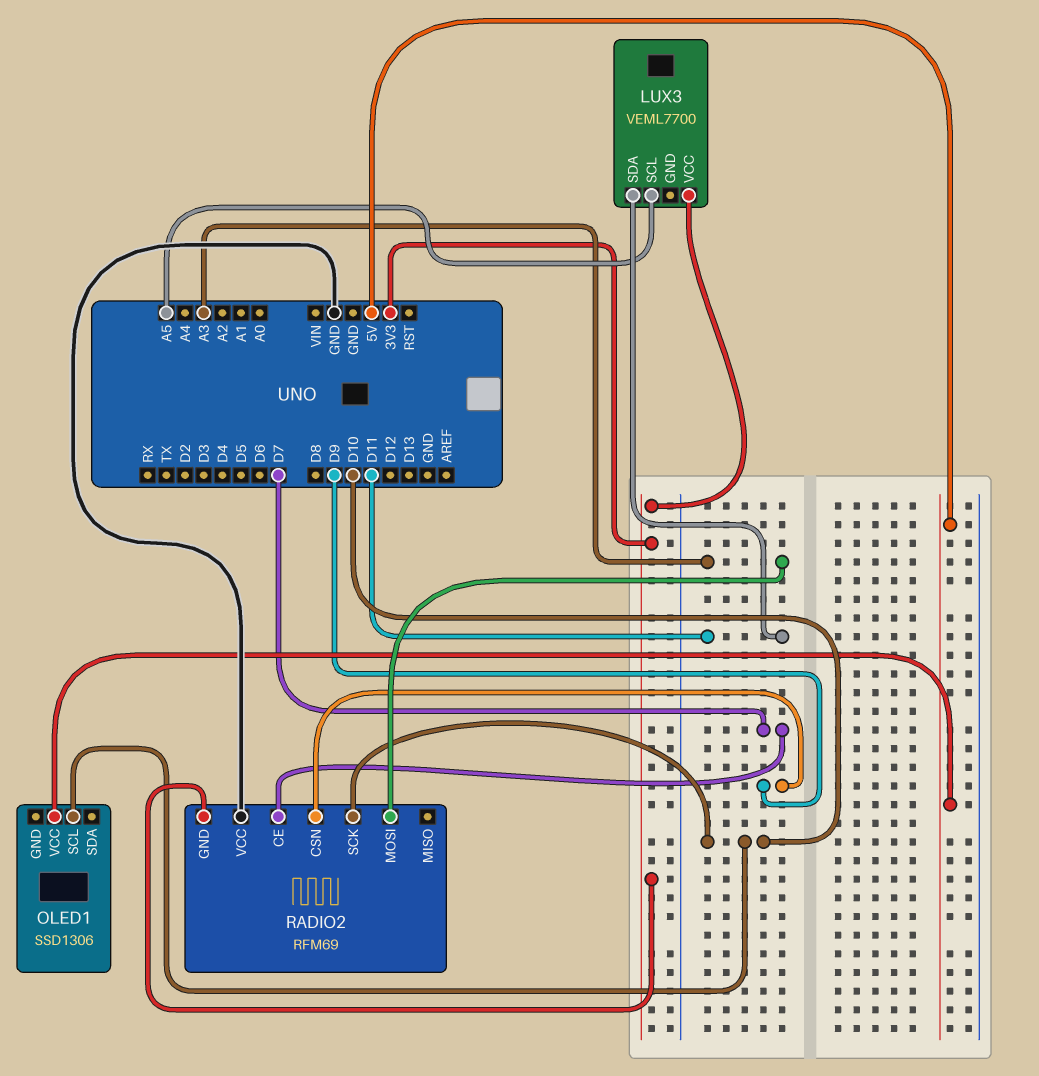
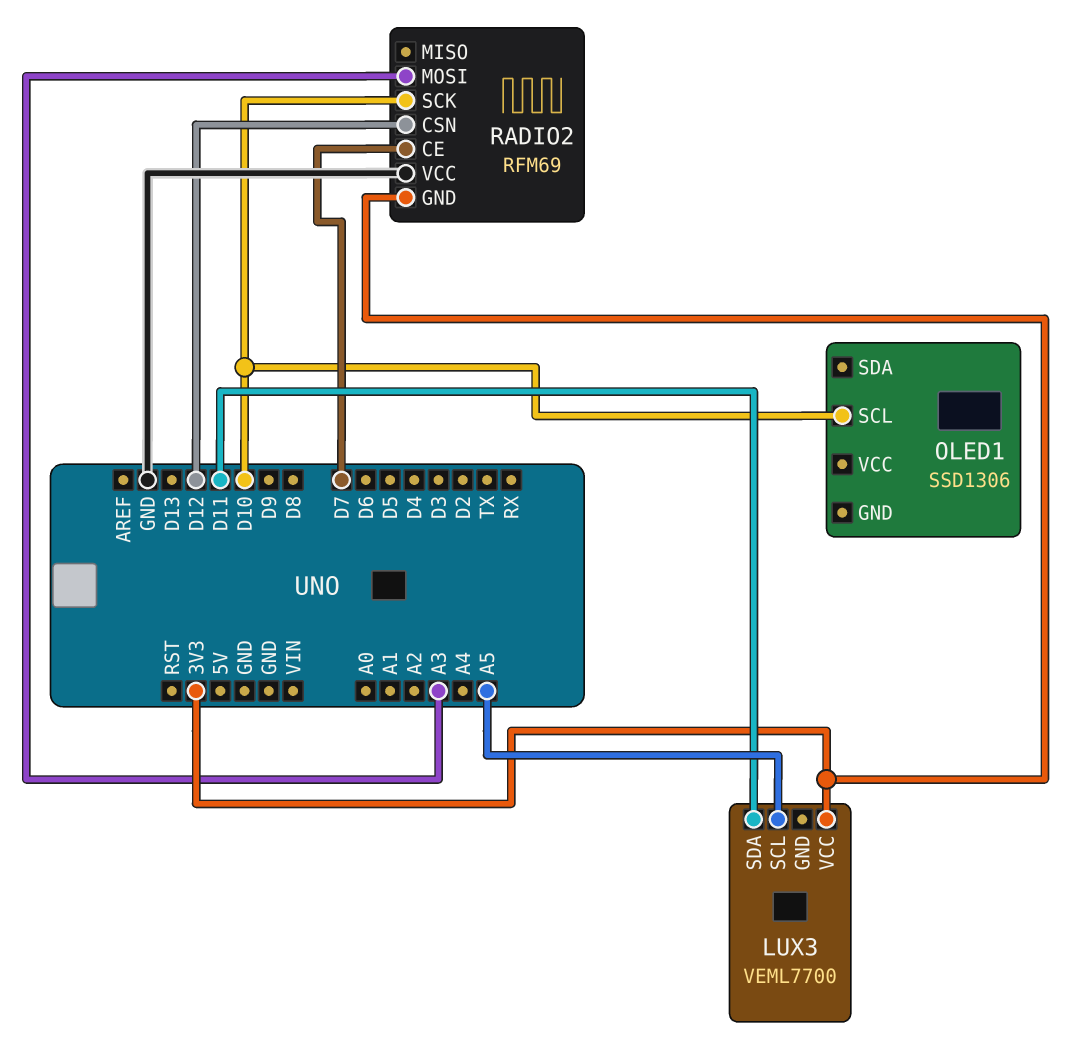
OLED1 pin VCC: 5V -> none
RADIO2 pin CSN: D9 -> D12

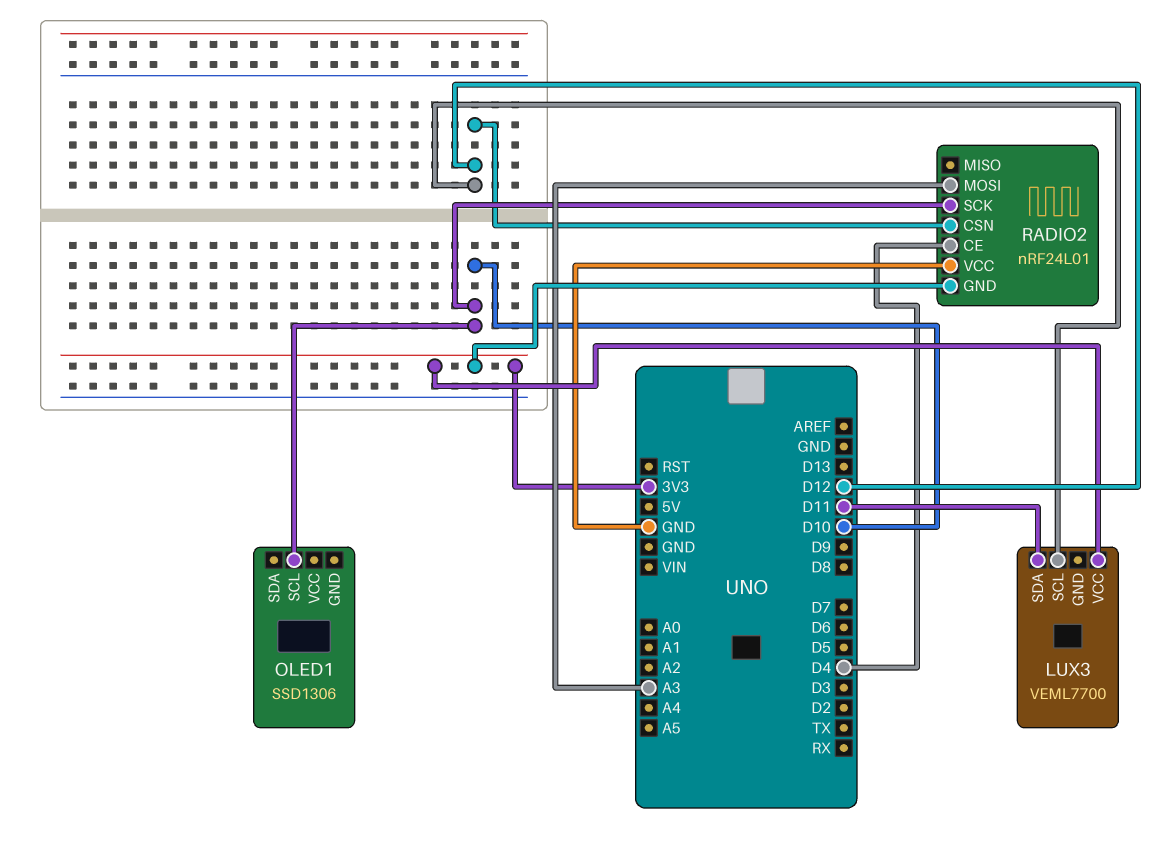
LUX3 pin SCL: A5 -> D12
RADIO2: RFM69 -> nRF24L01
RADIO2 pin CE: D7 -> D4

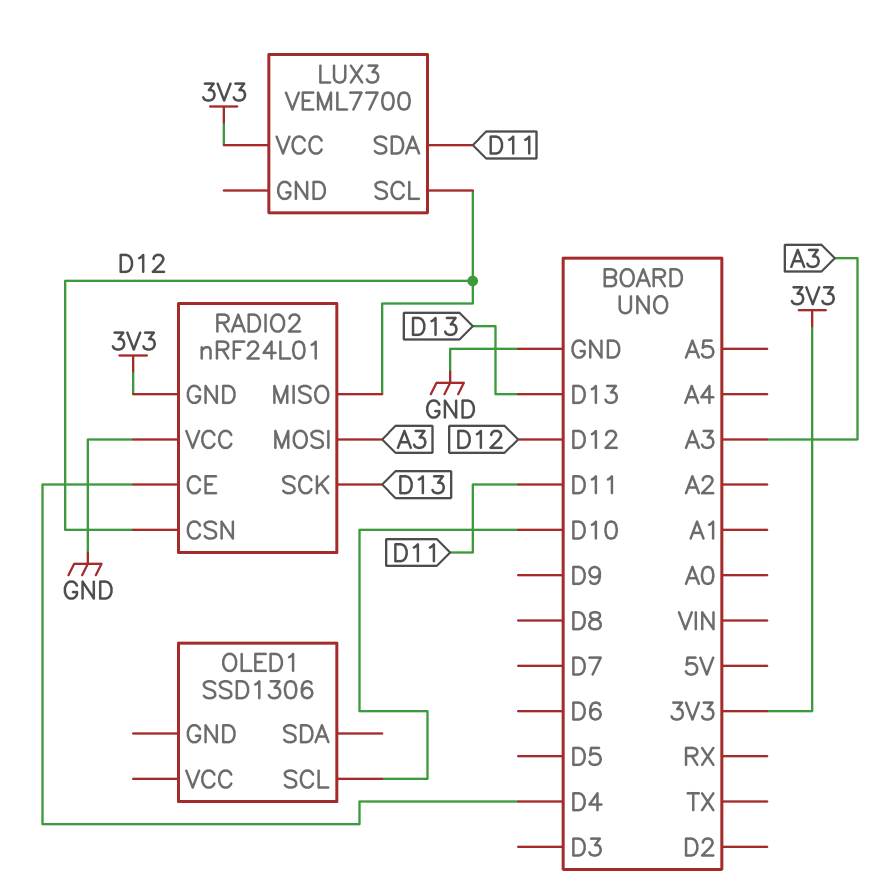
RADIO2 pin MISO: none -> D12
RADIO2 pin SCK: D10 -> D13

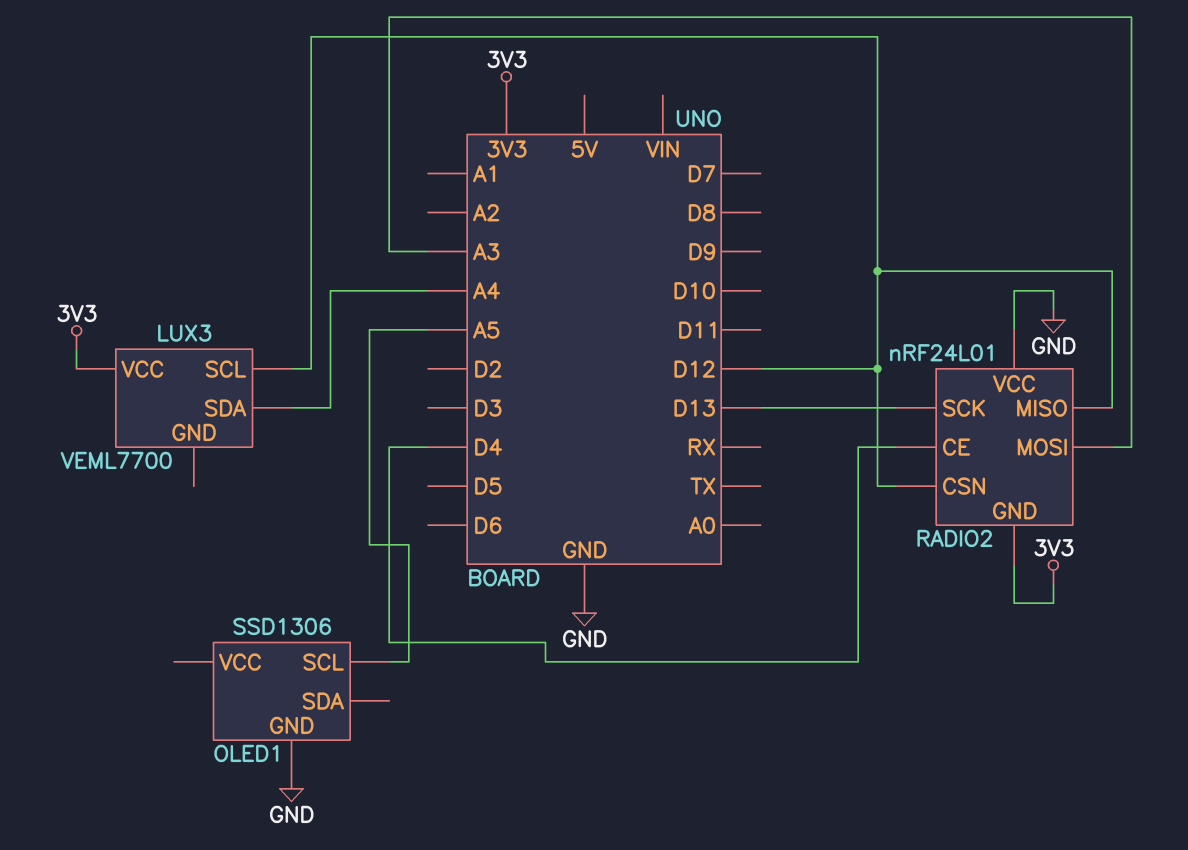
LUX3 pin SDA: D11 -> A4
OLED1 pin GND: none -> GND
OLED1 pin SCL: D10 -> A5

